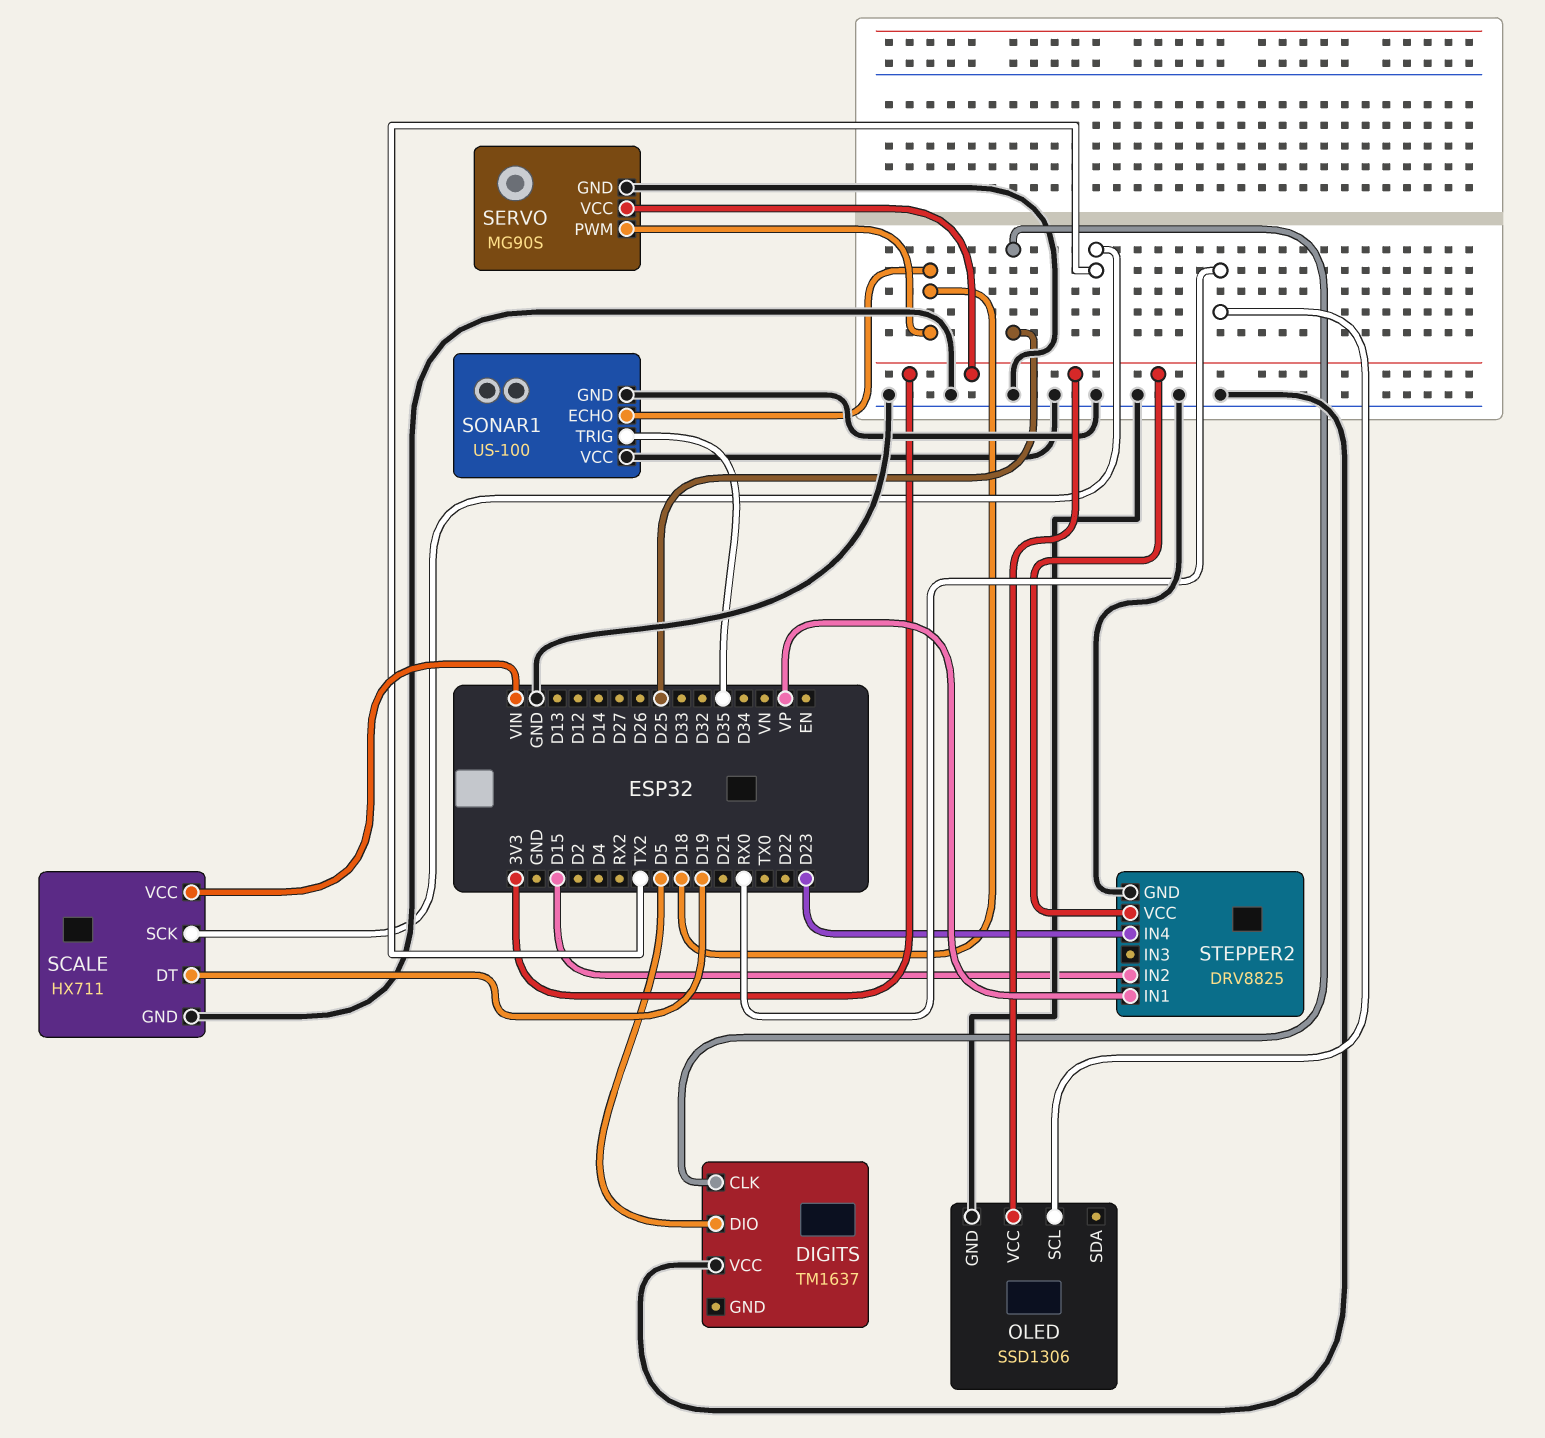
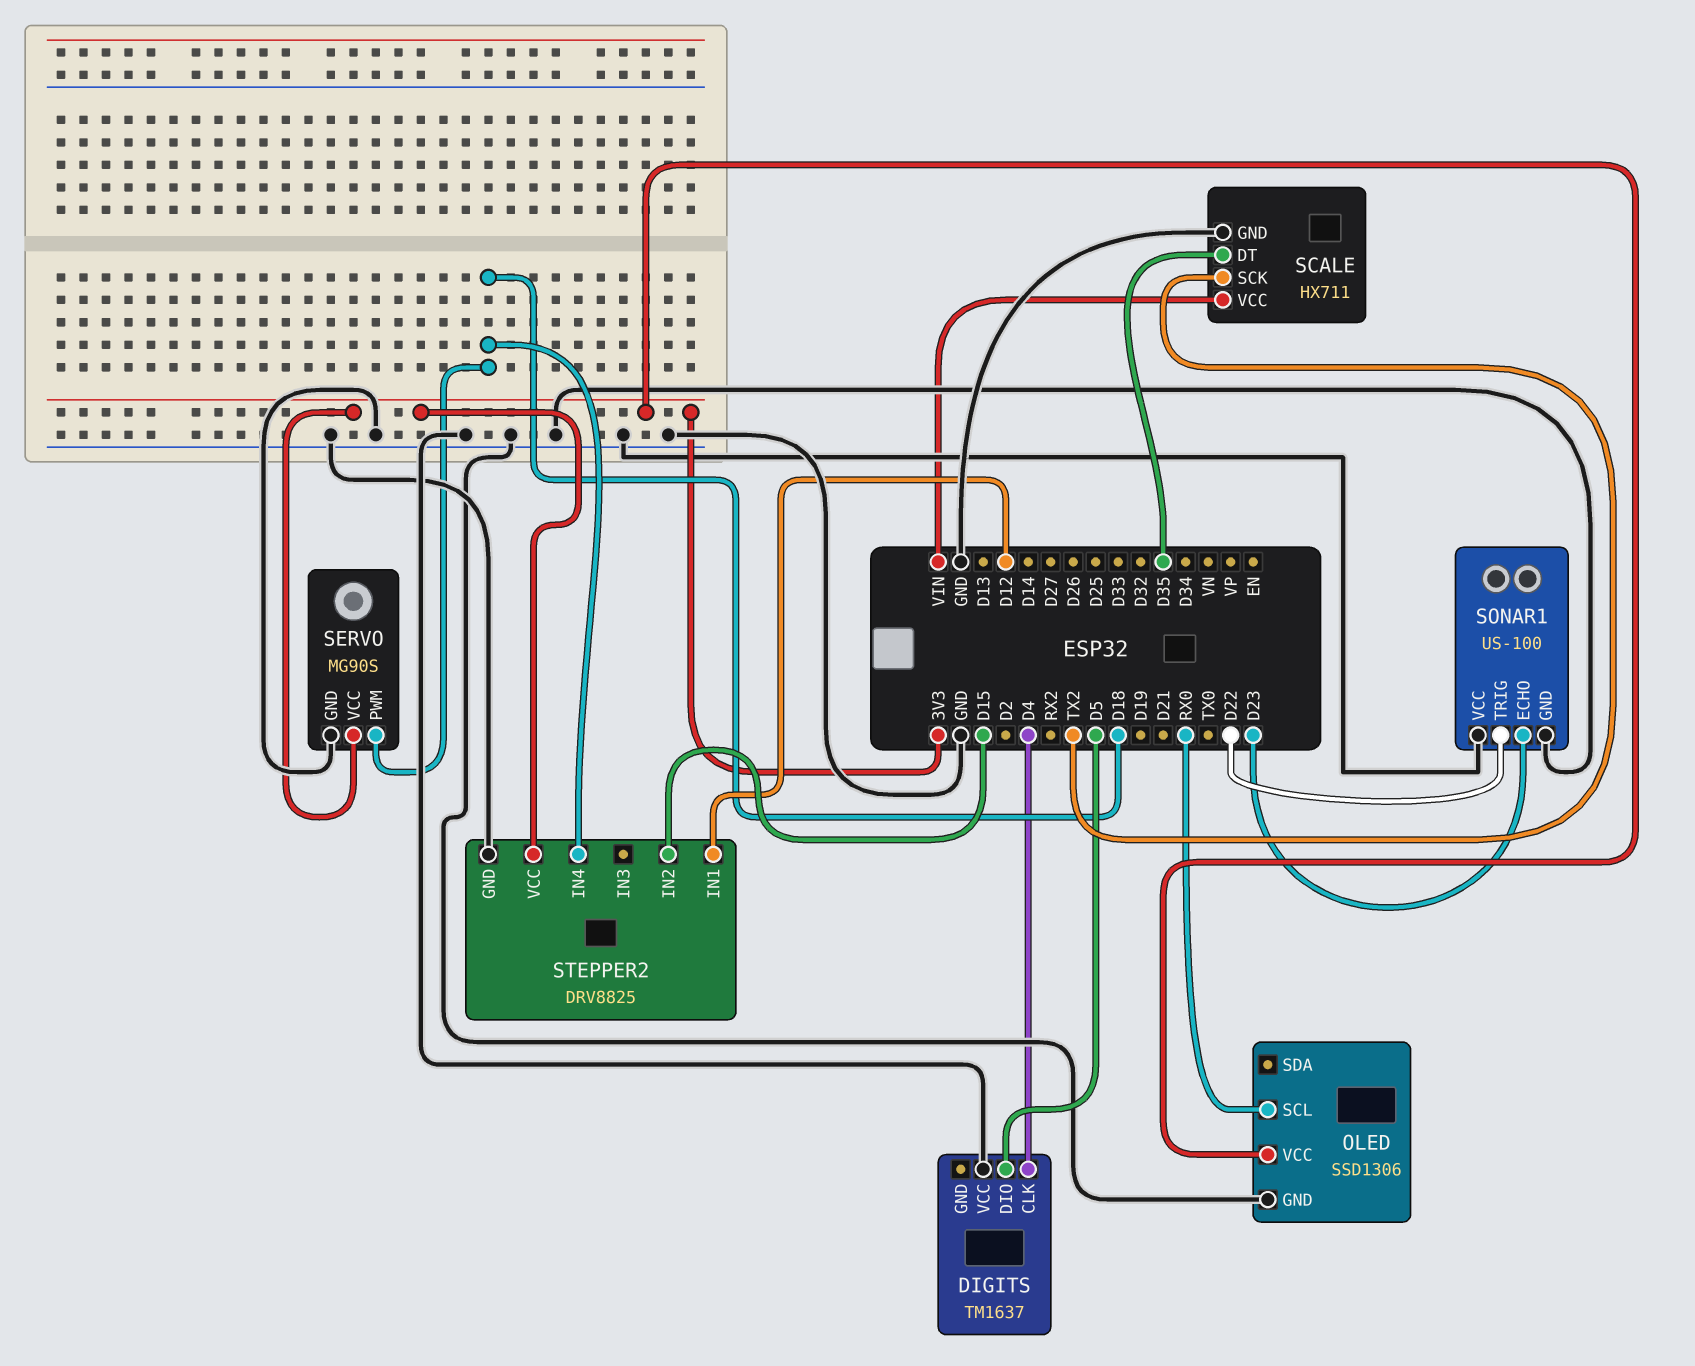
DIGITS pin CLK: D25 -> D4
SCALE pin DT: D19 -> D35
SONAR1 pin ECHO: D18 -> D23
SONAR1 pin TRIG: D35 -> D22
STEPPER2 pin IN1: VP -> D12
STEPPER2 pin IN4: D23 -> D18

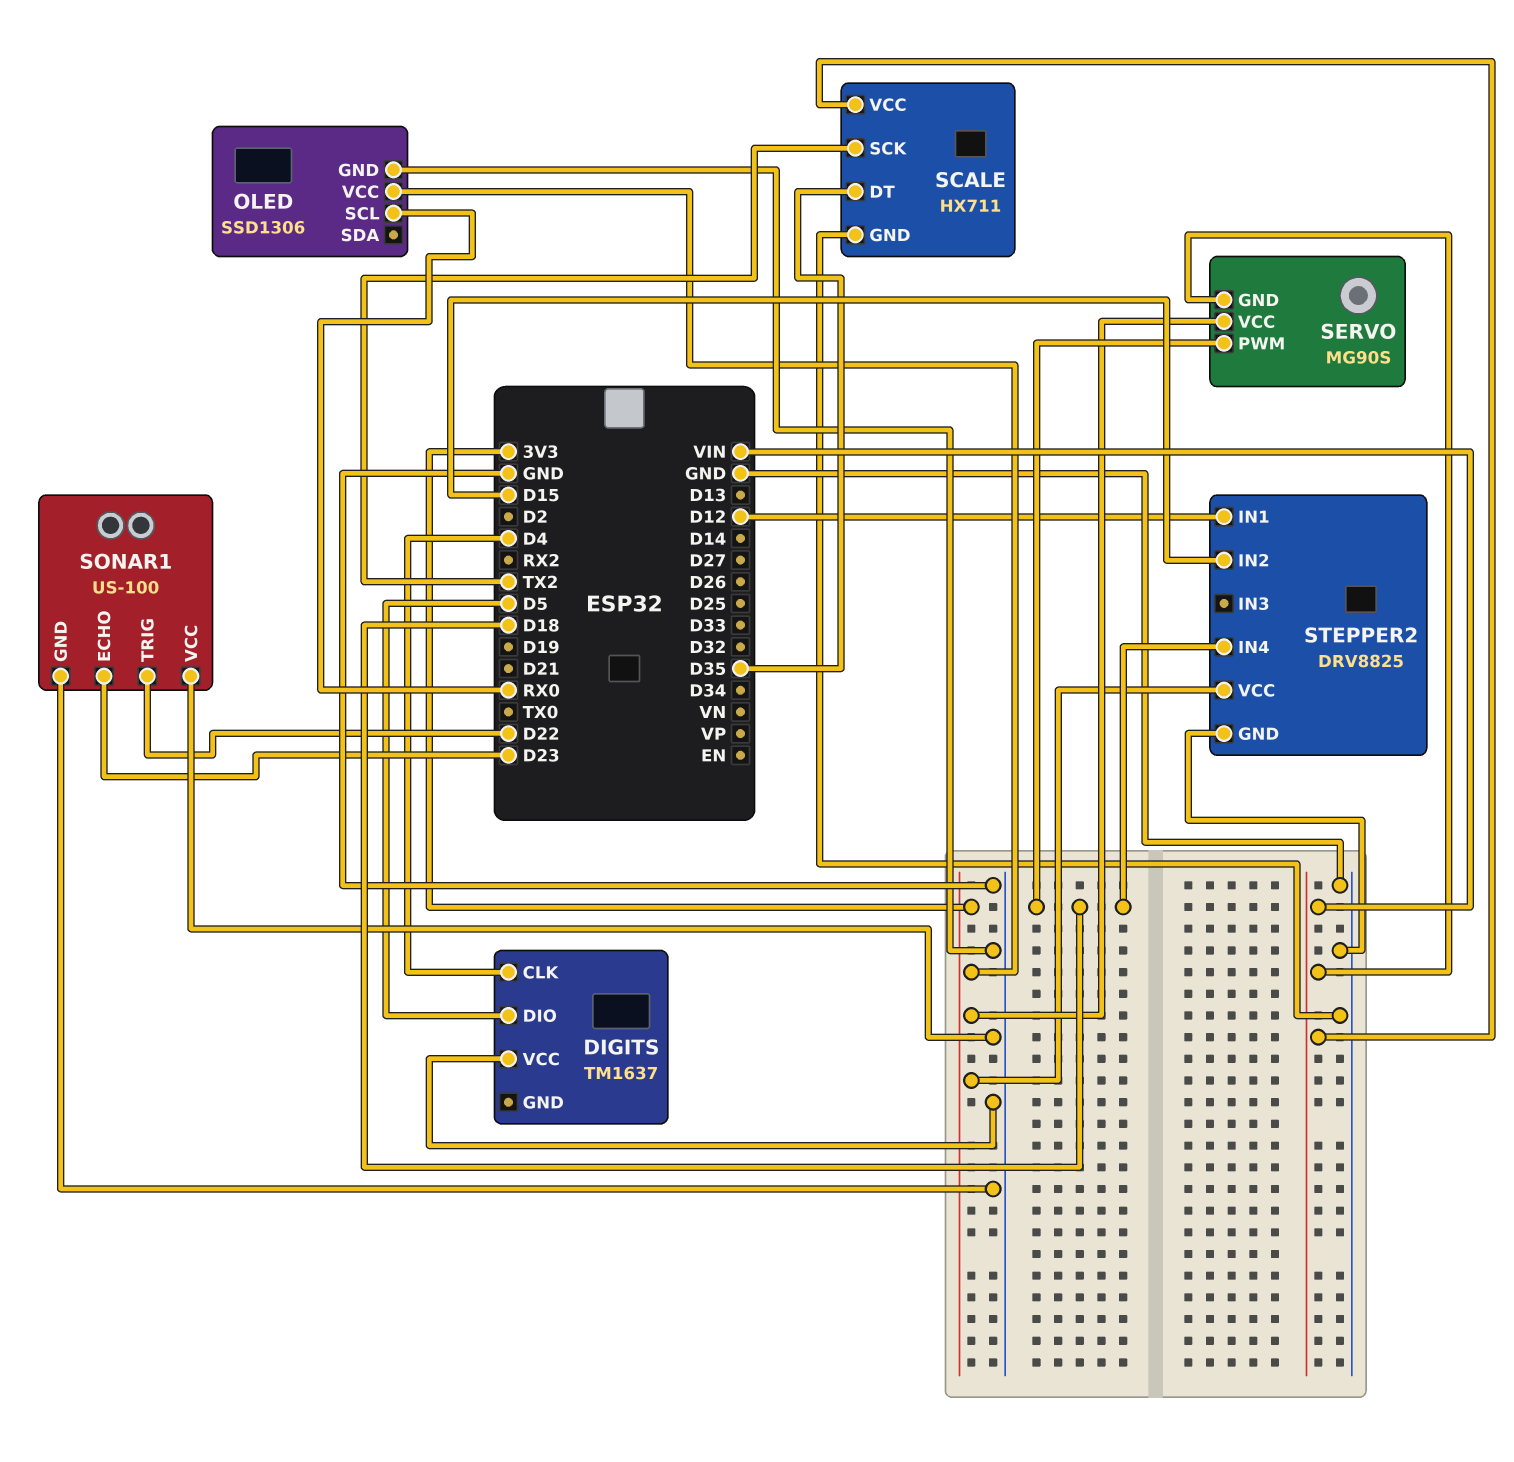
SERVO pin GND: GND -> VIN

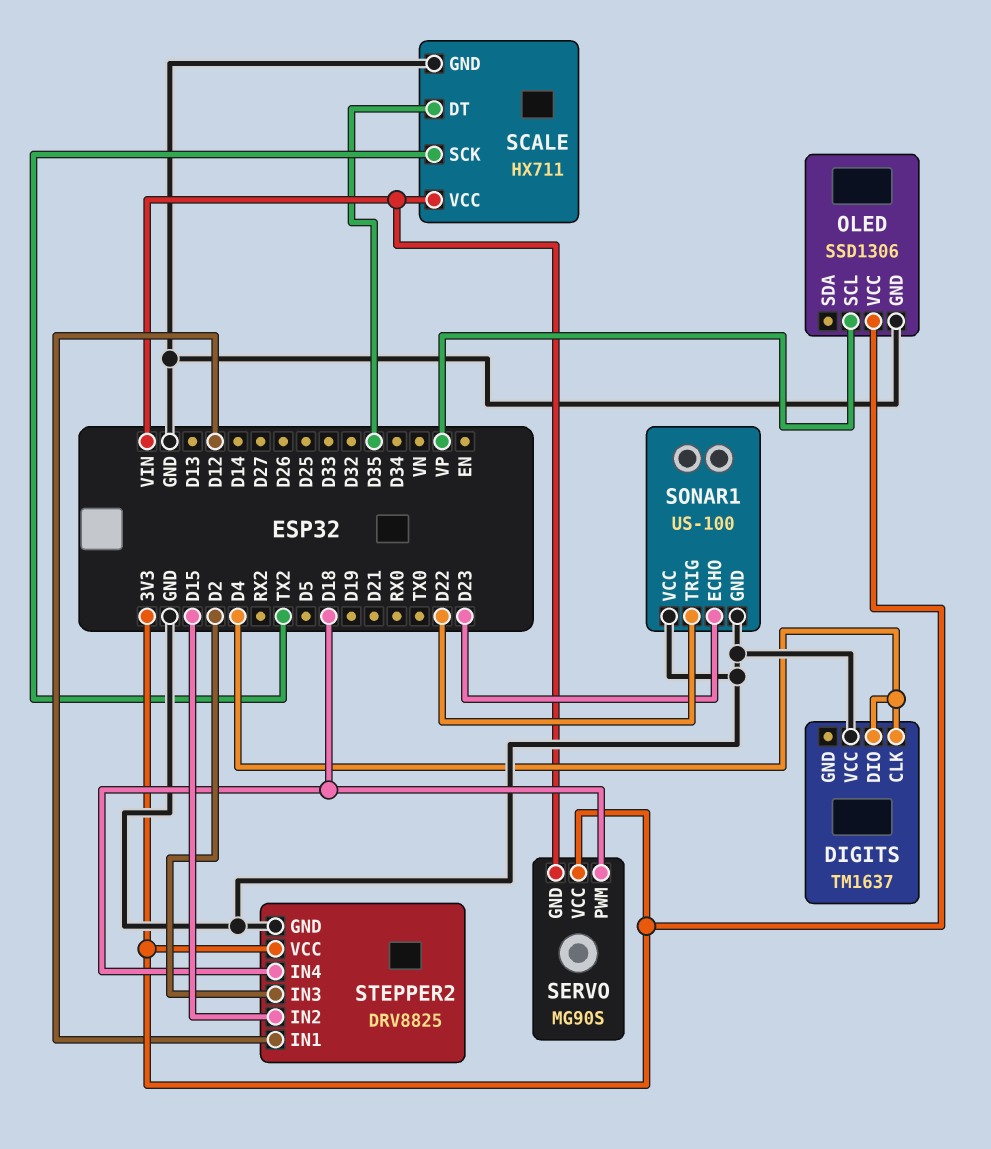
DIGITS pin DIO: D5 -> D4
OLED pin SCL: RX0 -> VP
STEPPER2 pin IN3: none -> D2

